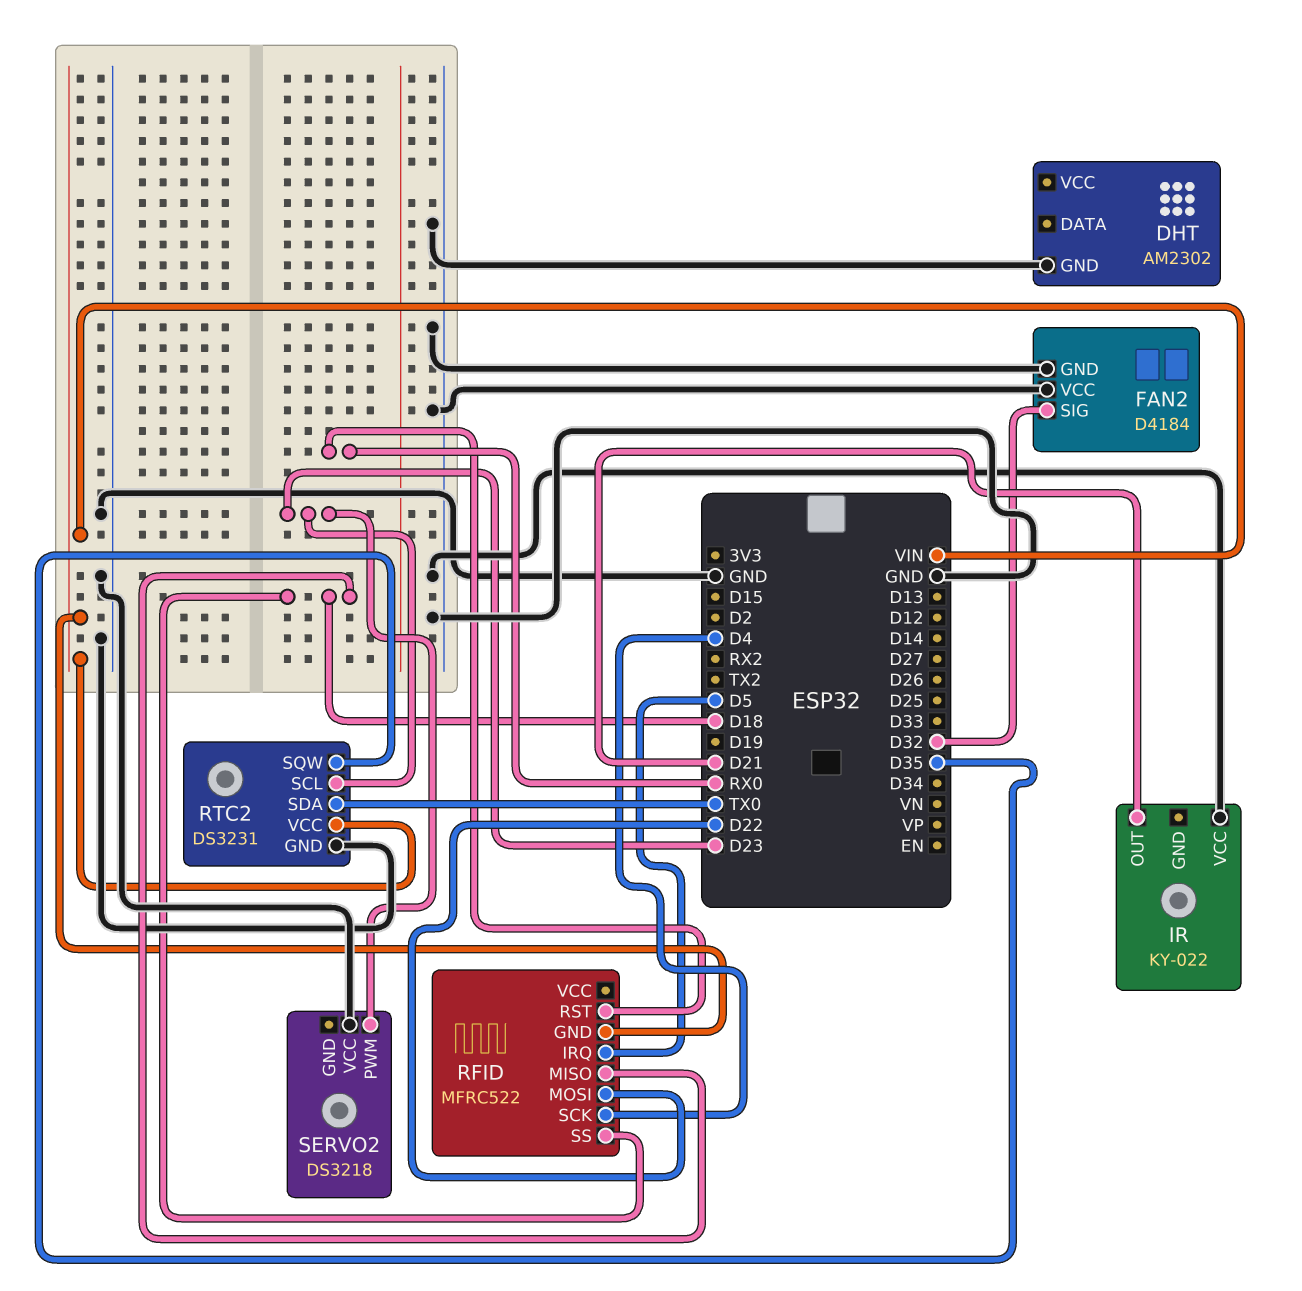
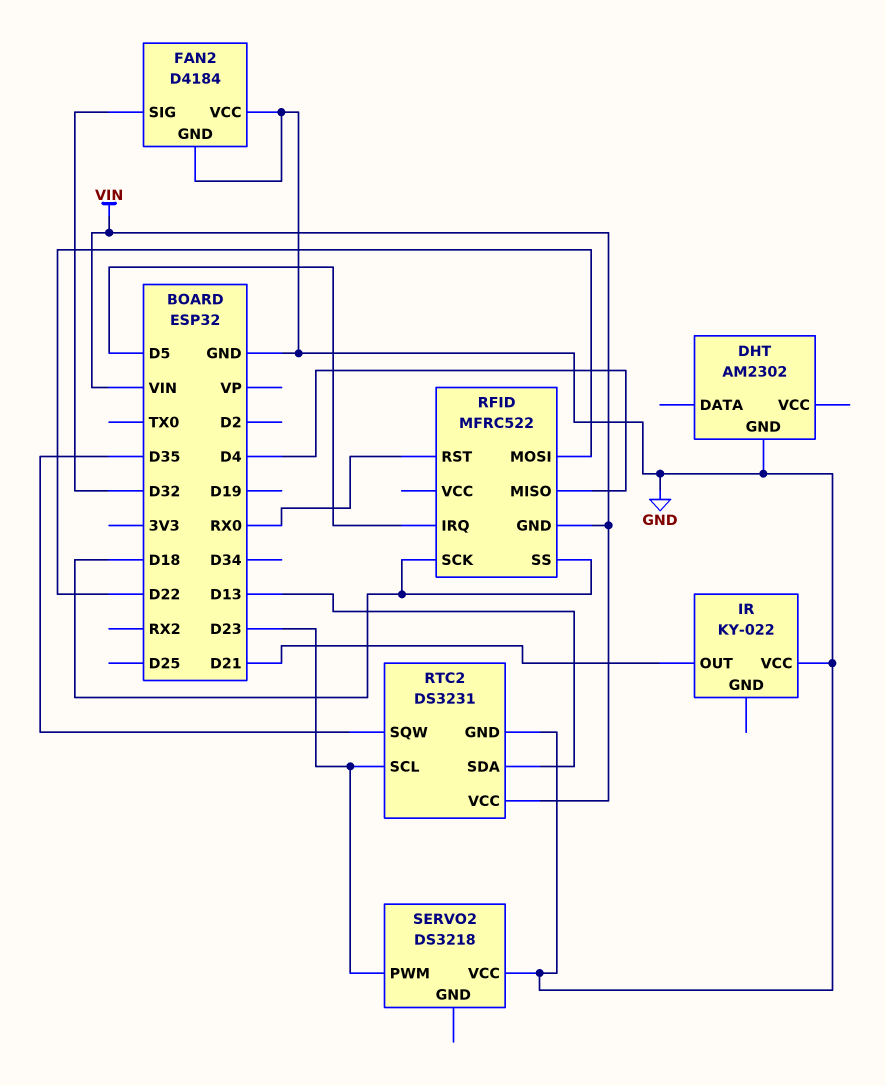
RFID pin MISO: D18 -> D4
RFID pin SCK: D4 -> D18
RTC2 pin SDA: TX0 -> D13

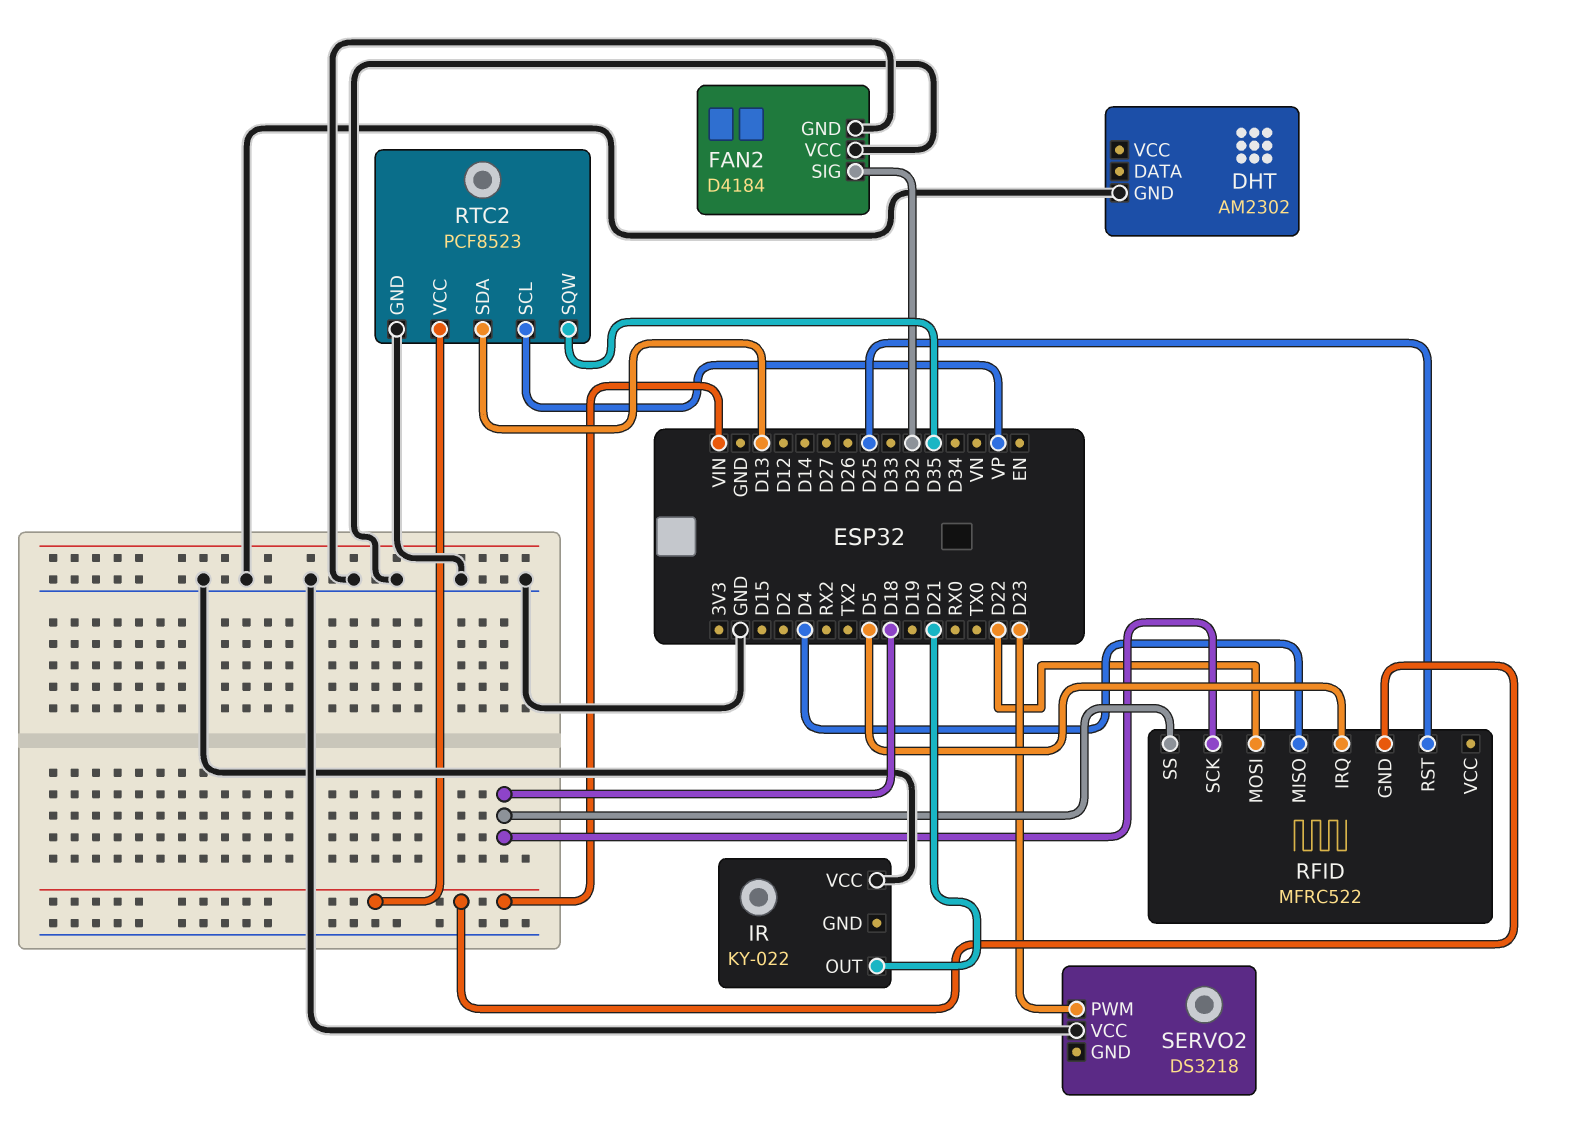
RFID pin RST: RX0 -> D25
RTC2: DS3231 -> PCF8523
RTC2 pin SCL: D23 -> VP

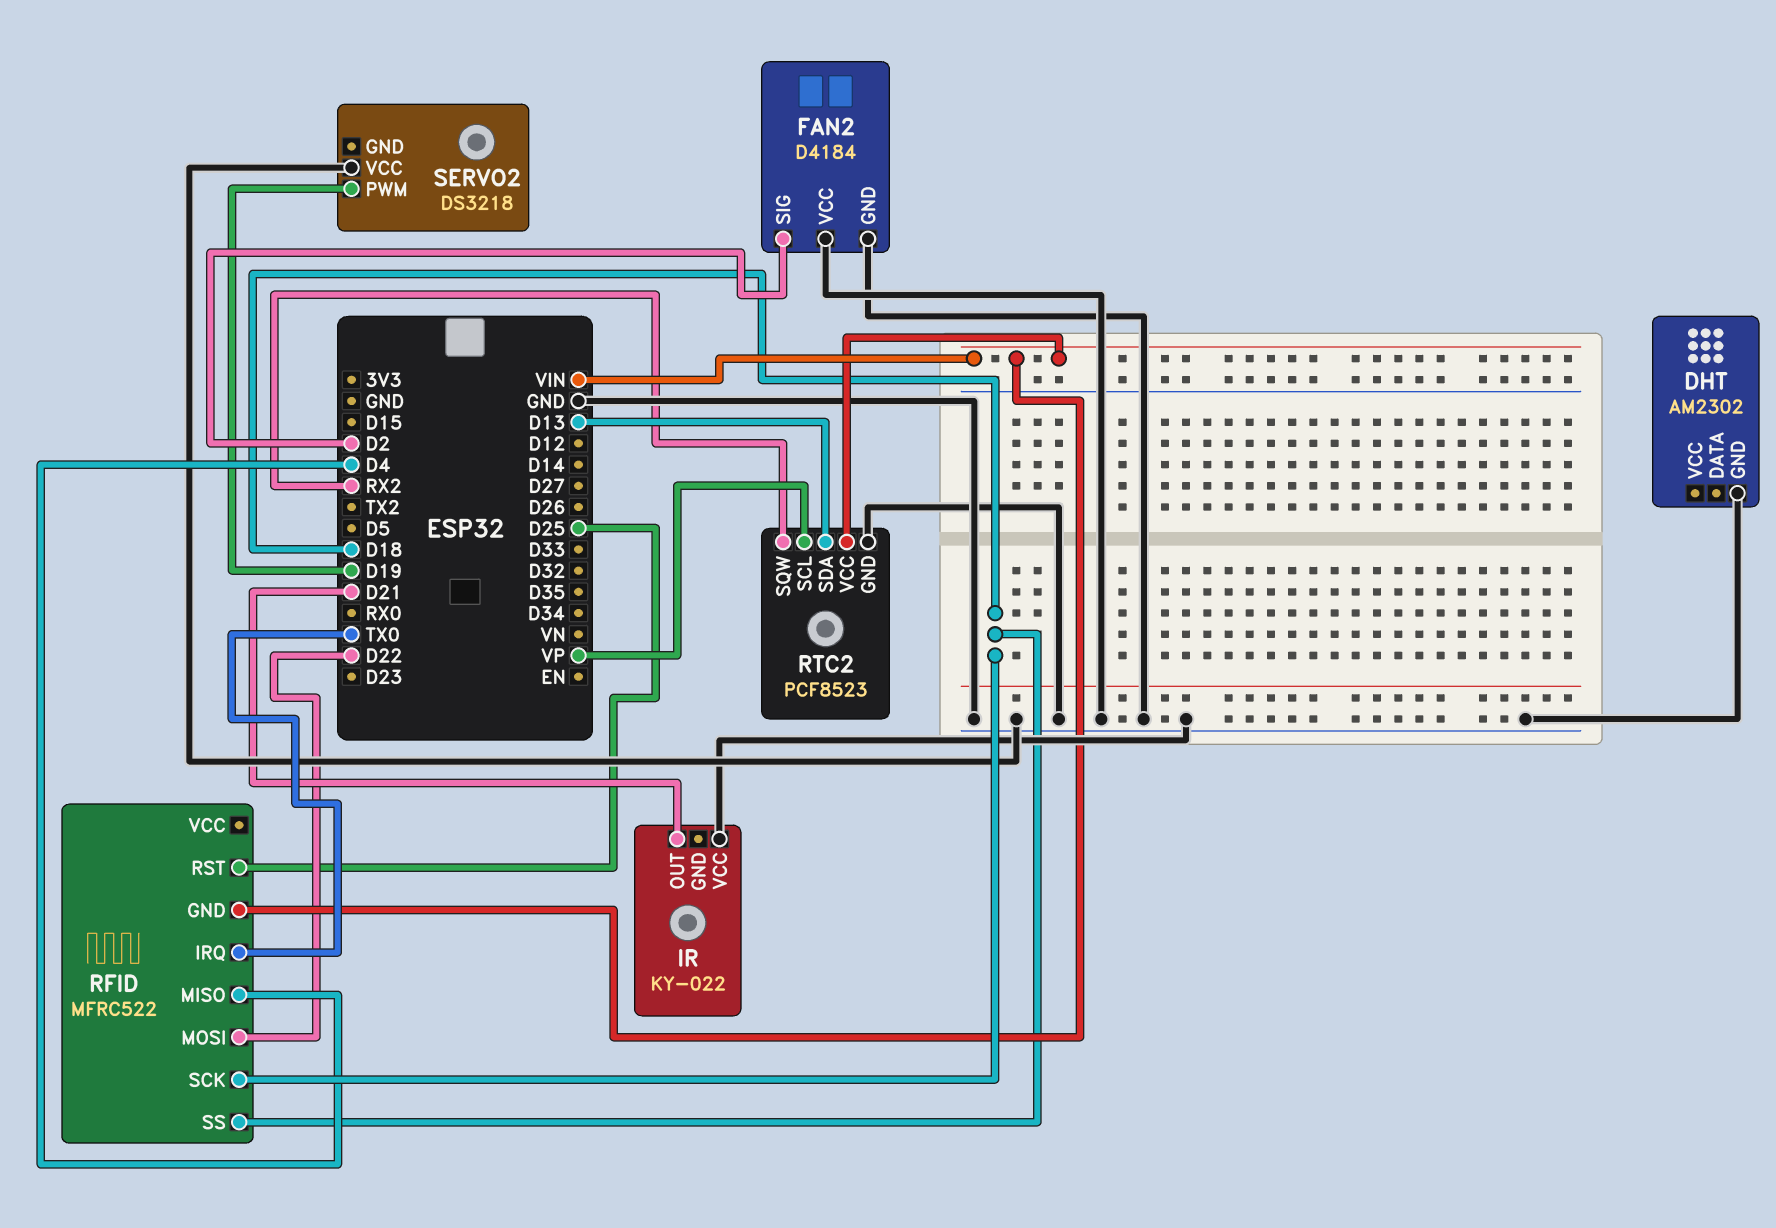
FAN2 pin SIG: D32 -> D2
RFID pin IRQ: D5 -> TX0
RTC2 pin SQW: D35 -> RX2
SERVO2 pin PWM: D23 -> D19

